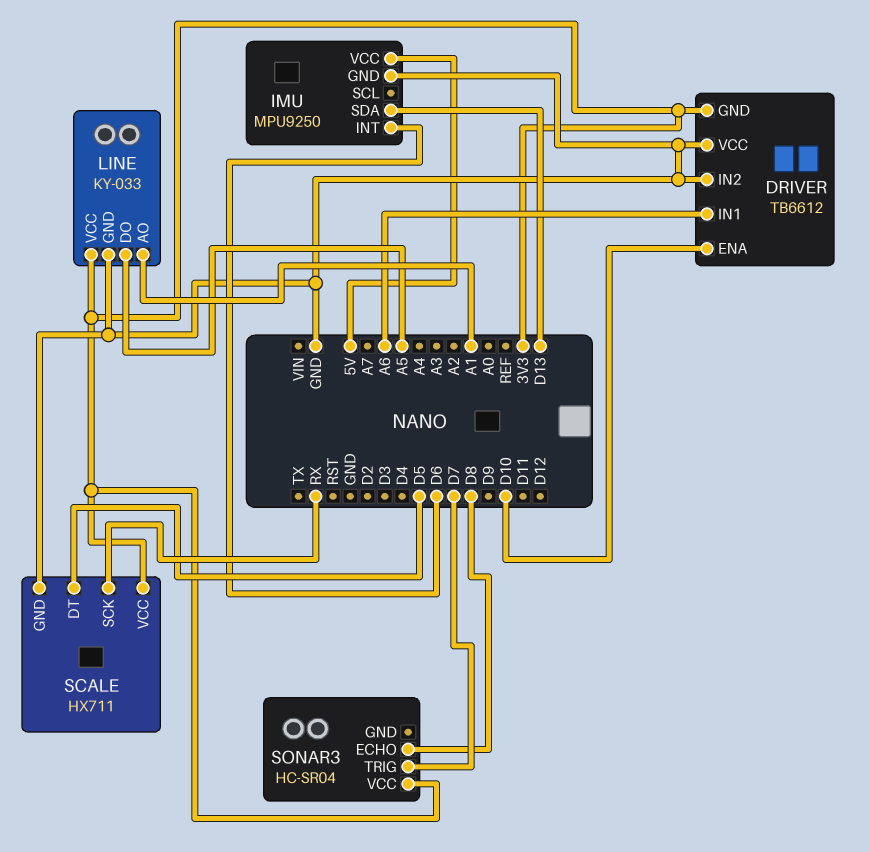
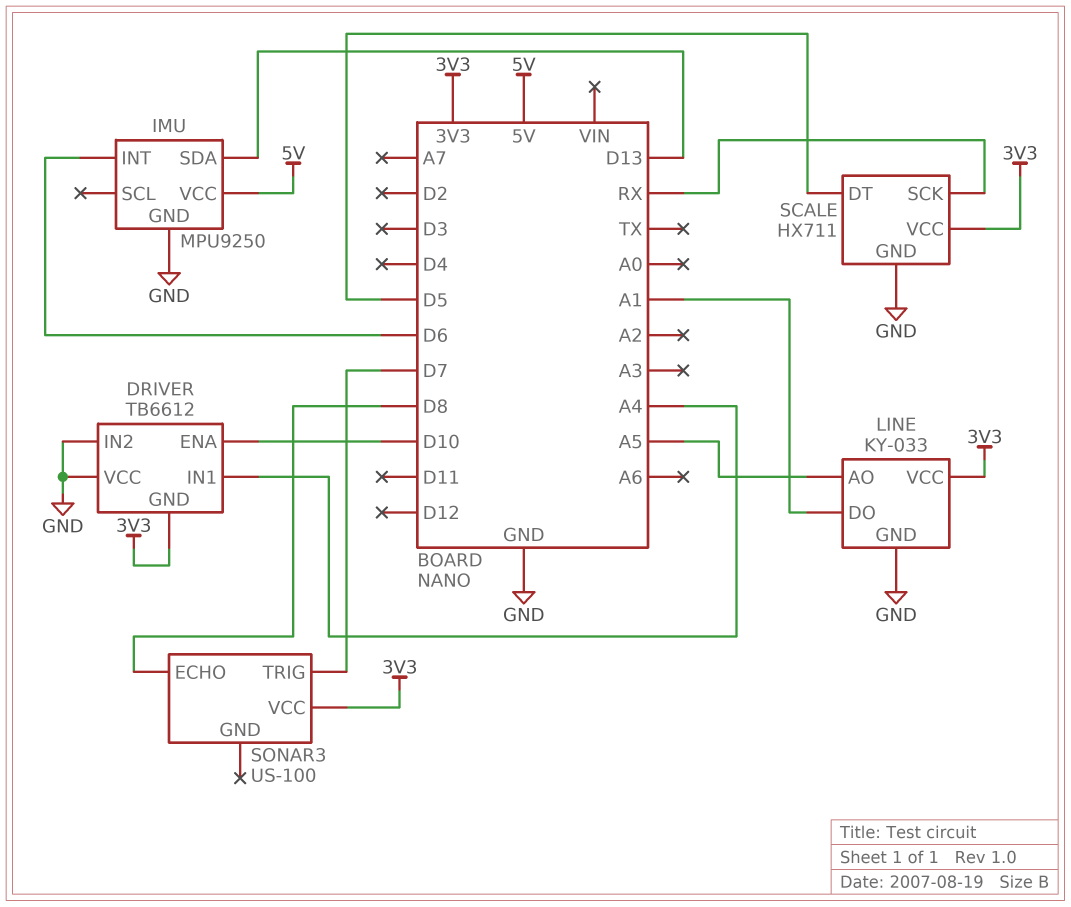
DRIVER pin IN1: A6 -> A4
LINE pin AO: A1 -> A5
LINE pin DO: A5 -> A1
SONAR3: HC-SR04 -> US-100

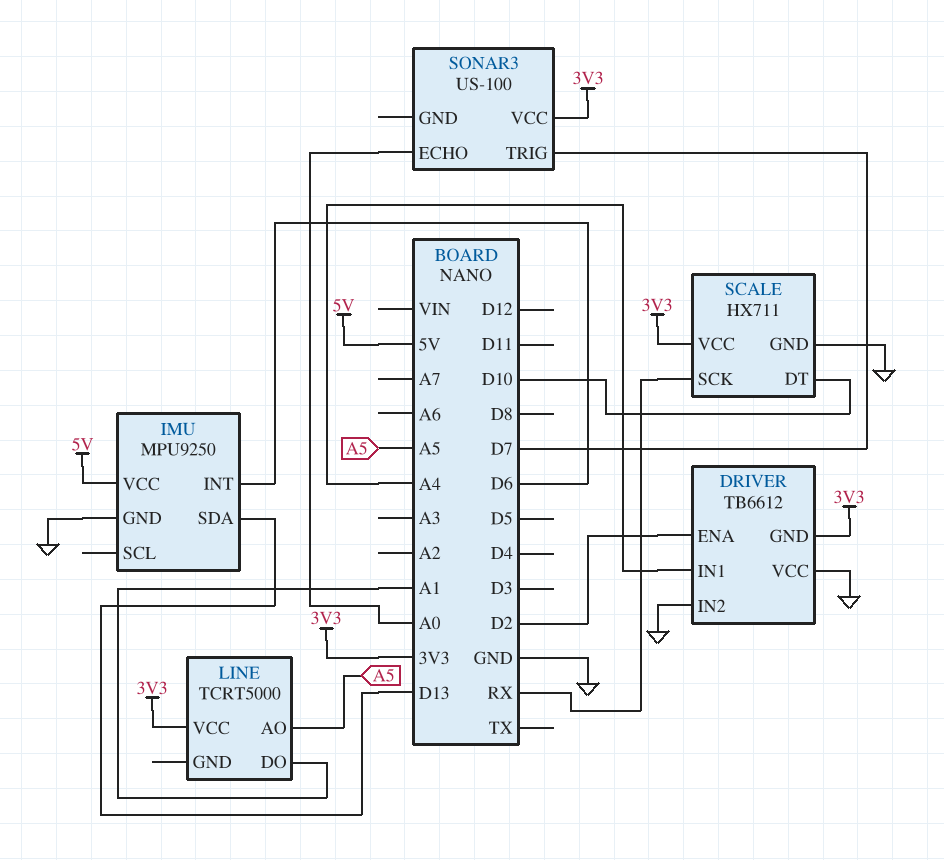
DRIVER pin ENA: D10 -> D2
LINE: KY-033 -> TCRT5000
LINE pin GND: GND -> none
SCALE pin DT: D5 -> D10
SONAR3 pin ECHO: D8 -> A0

